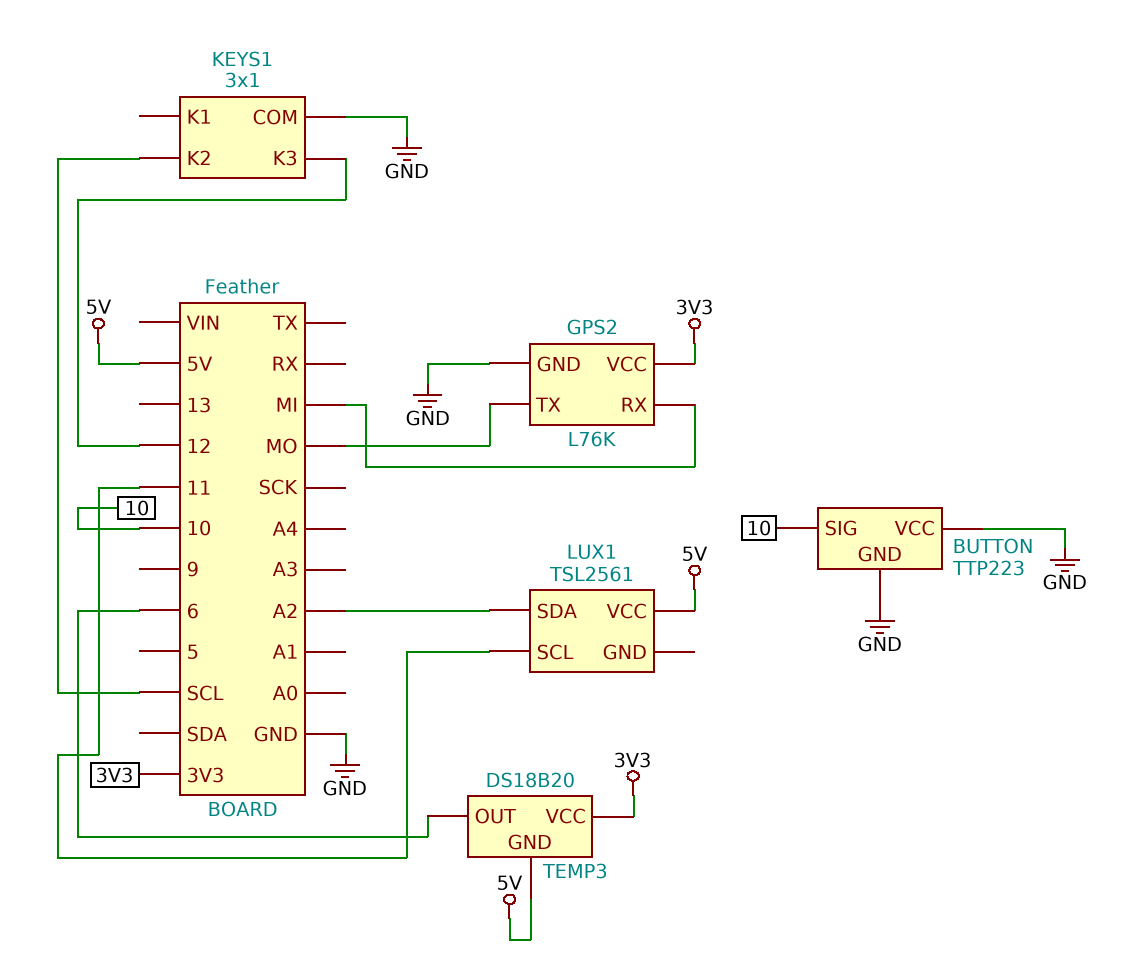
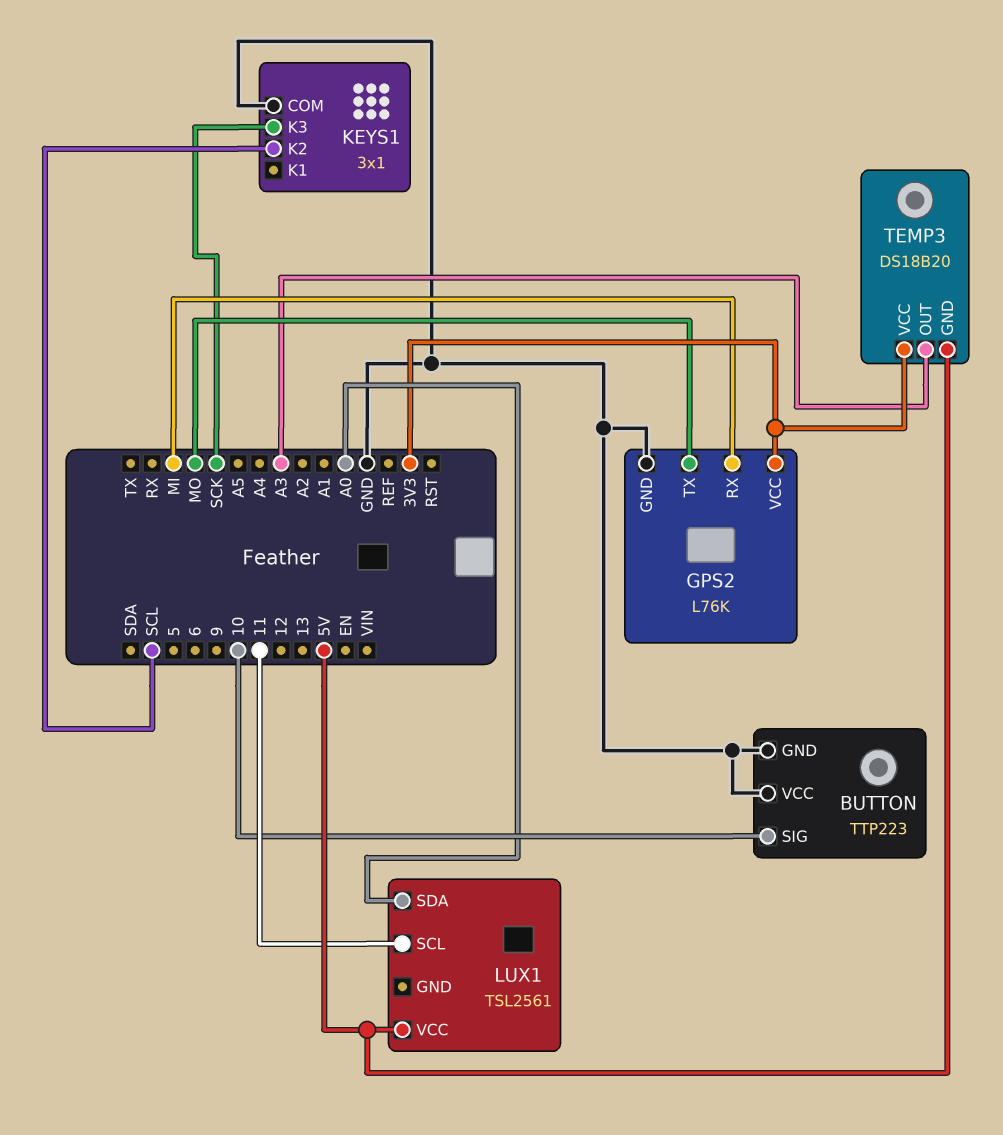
KEYS1 pin K3: 12 -> SCK
LUX1 pin SDA: A2 -> A0
TEMP3 pin OUT: 6 -> A3

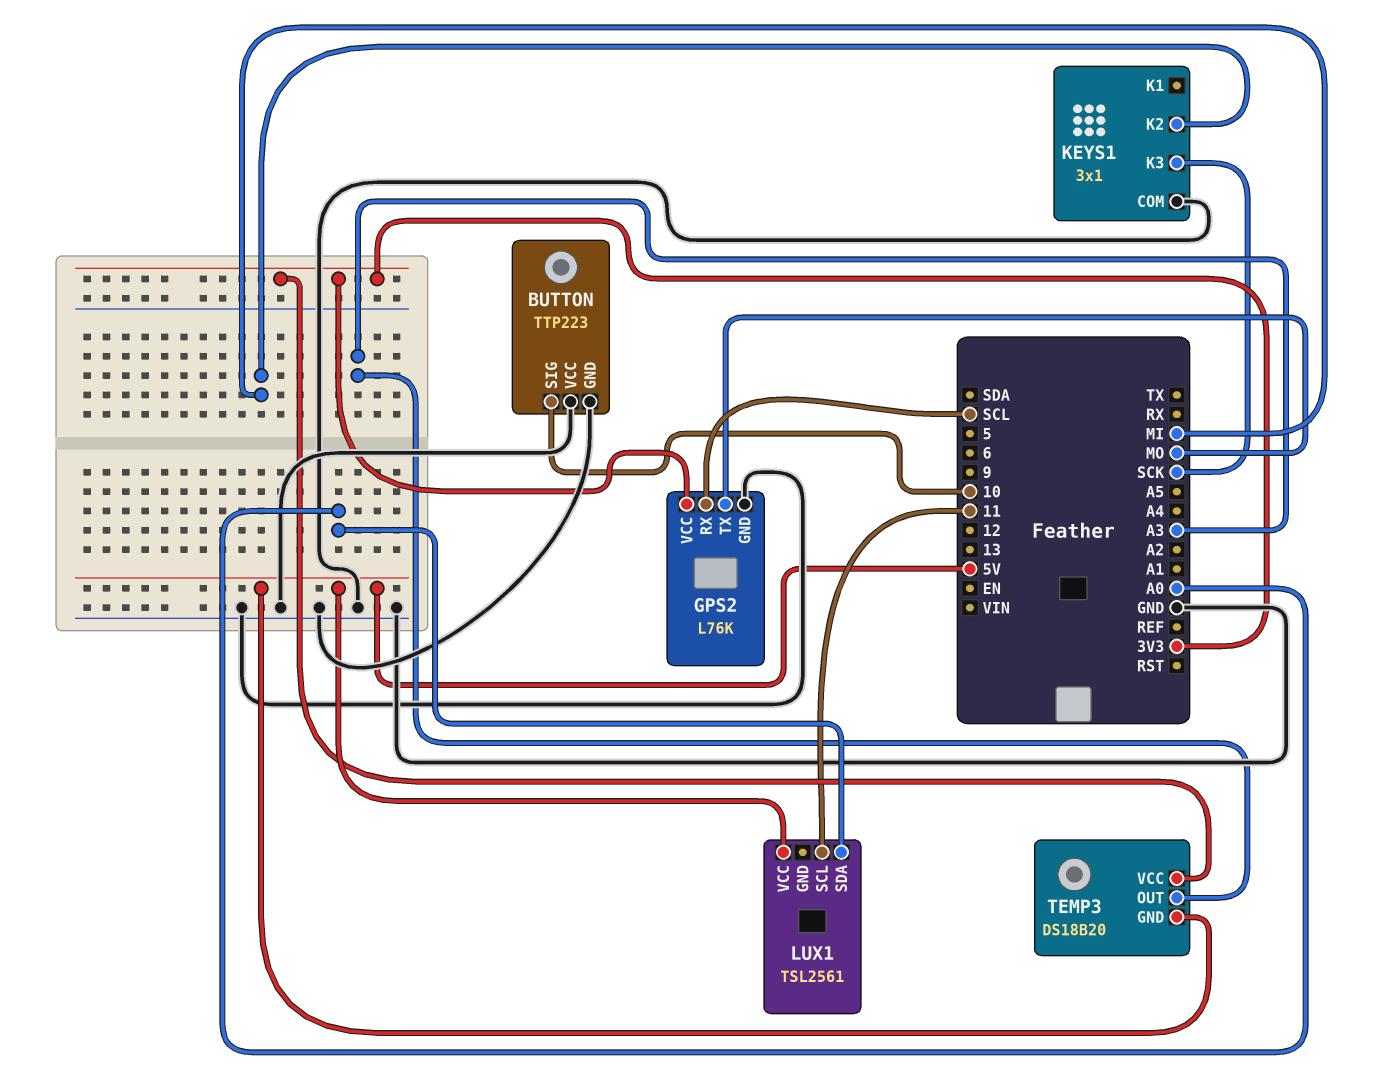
GPS2 pin RX: MI -> SCL
KEYS1 pin K2: SCL -> MI

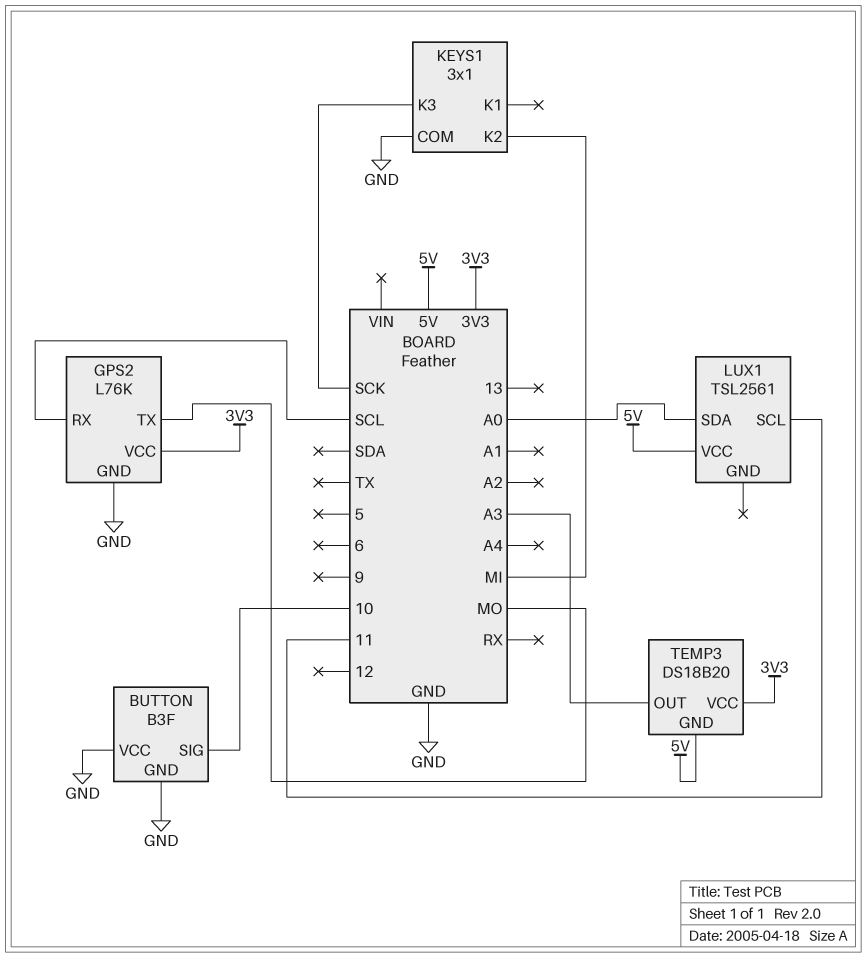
BUTTON: TTP223 -> B3F

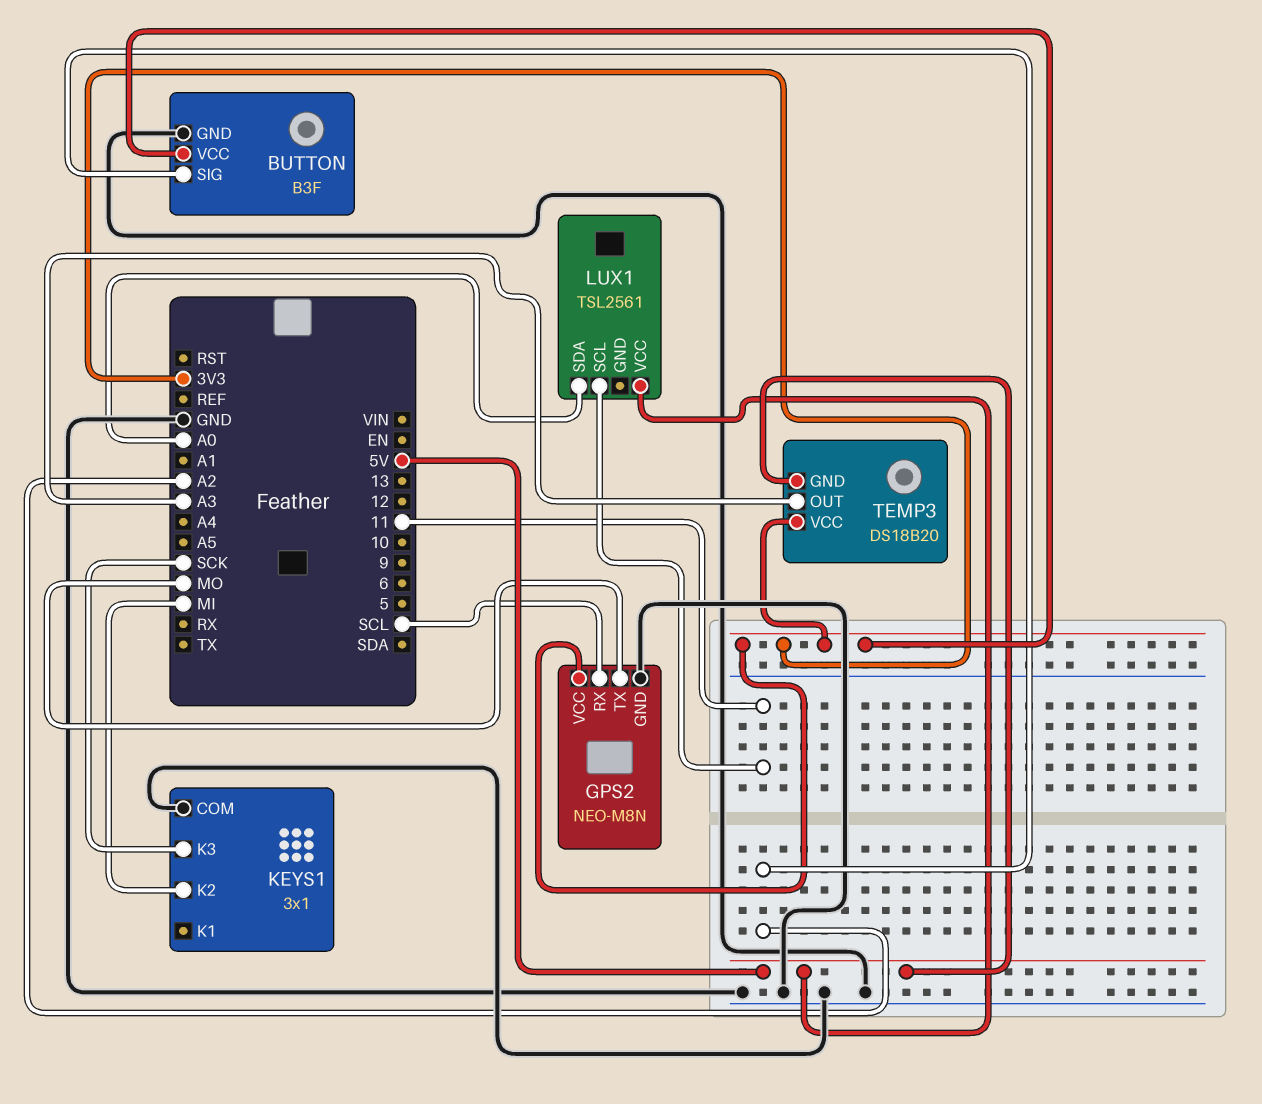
BUTTON pin SIG: 10 -> A2
BUTTON pin VCC: GND -> 3V3
GPS2: L76K -> NEO-M8N

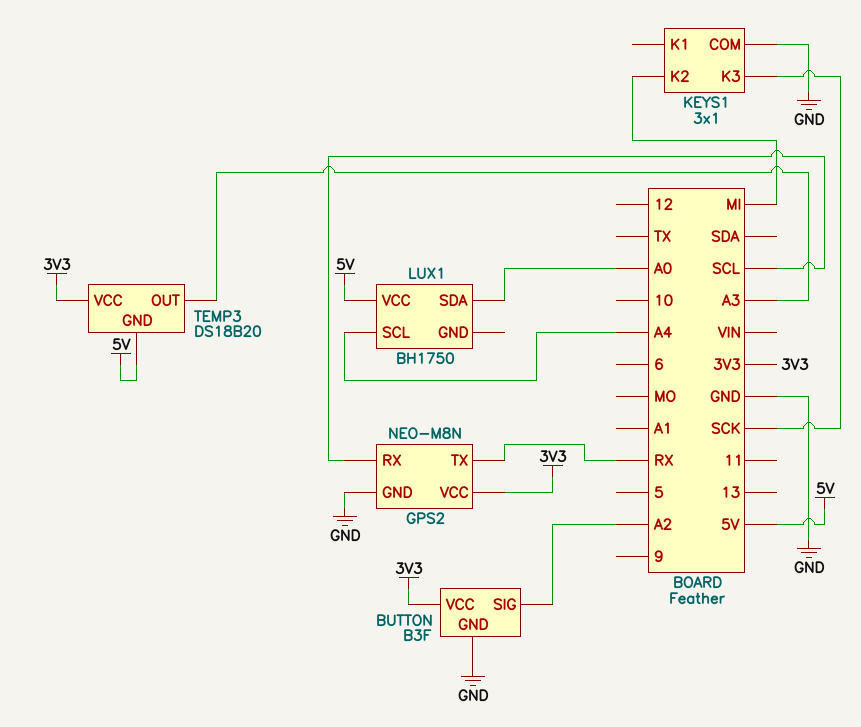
GPS2 pin TX: MO -> RX
LUX1: TSL2561 -> BH1750
LUX1 pin SCL: 11 -> A4

